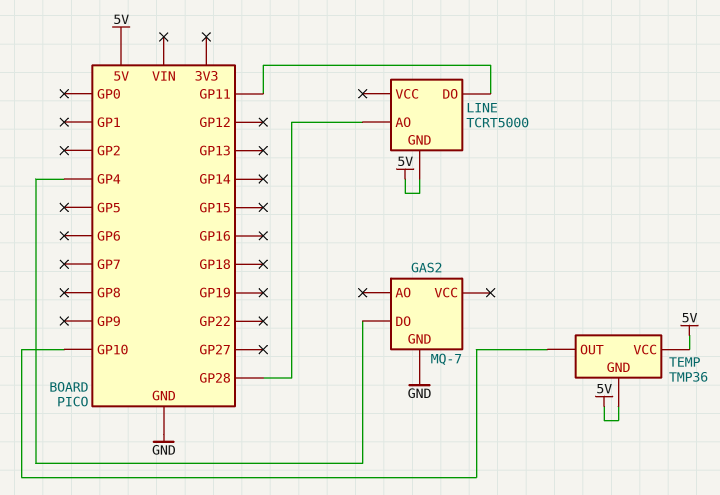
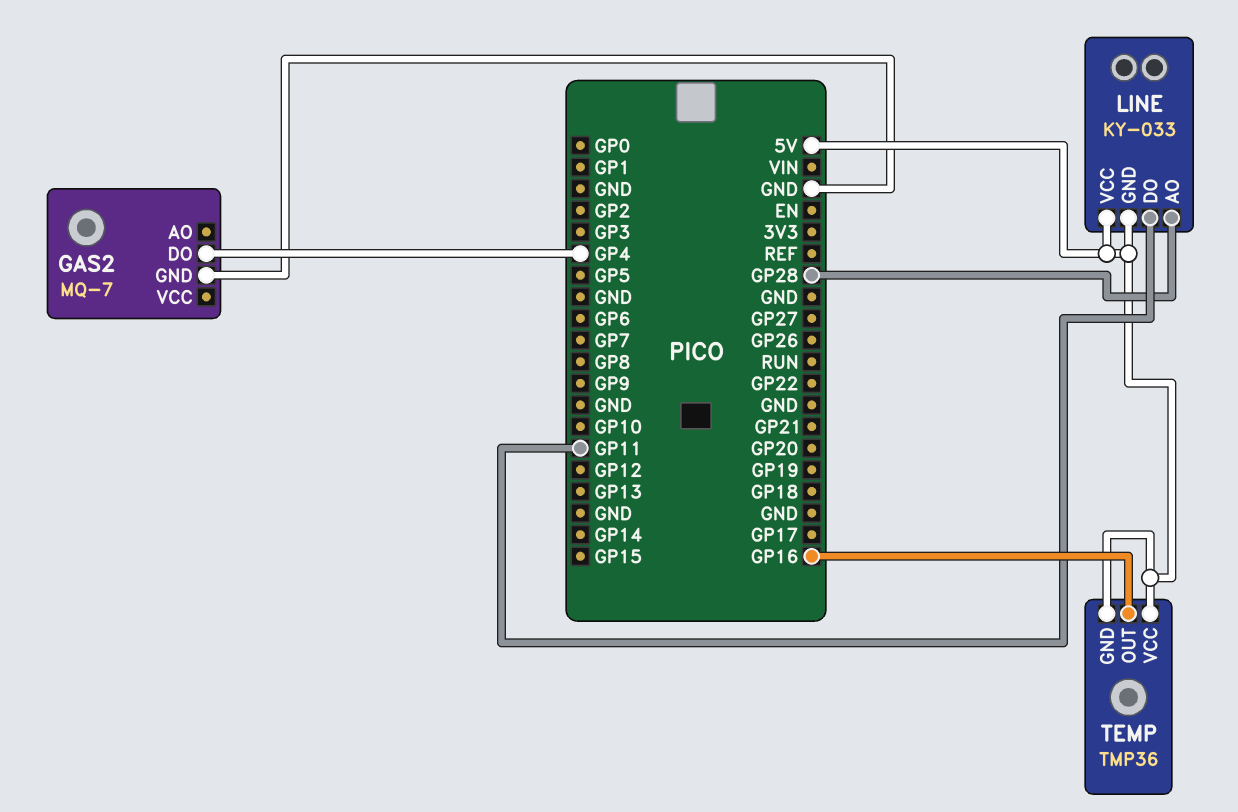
LINE: TCRT5000 -> KY-033
LINE pin VCC: none -> 5V
TEMP pin OUT: GP10 -> GP16

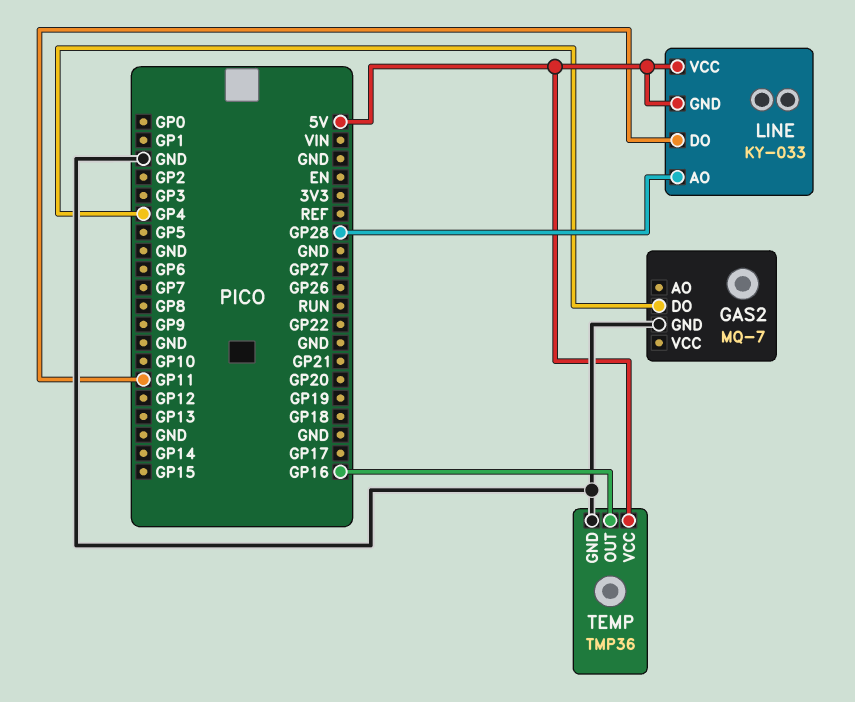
TEMP pin GND: 5V -> GND

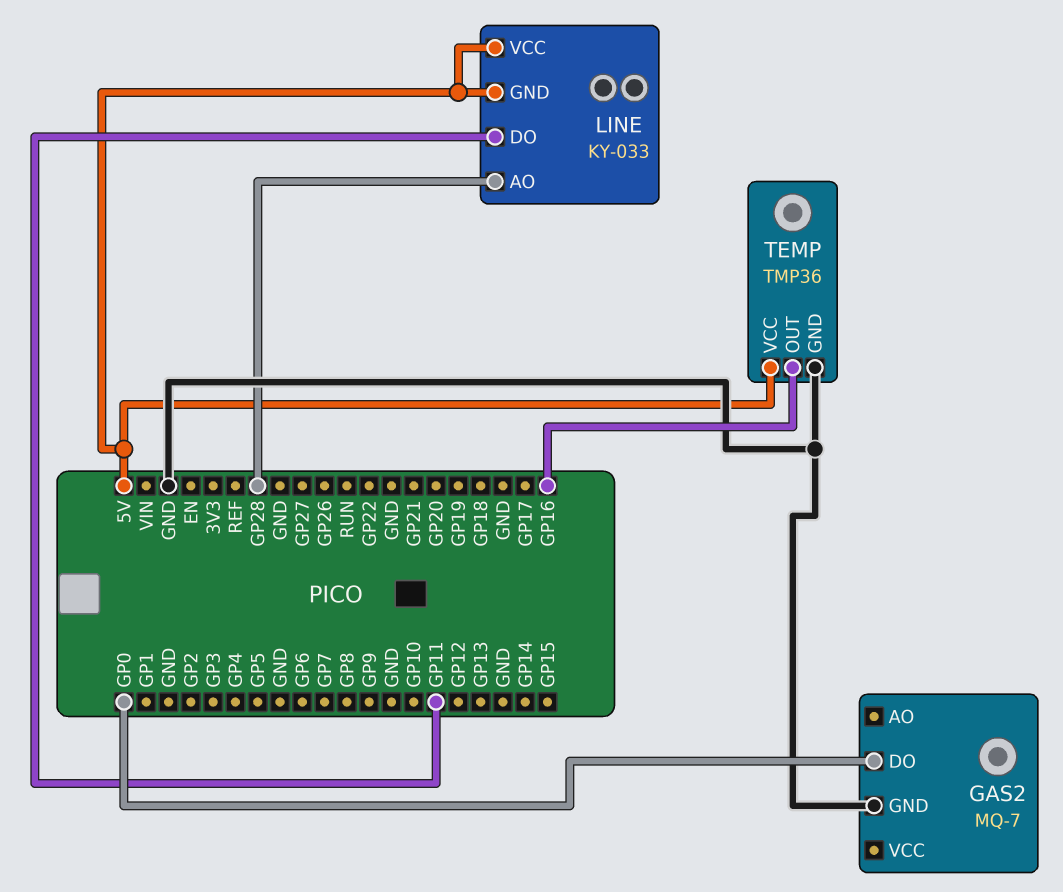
GAS2 pin DO: GP4 -> GP0

